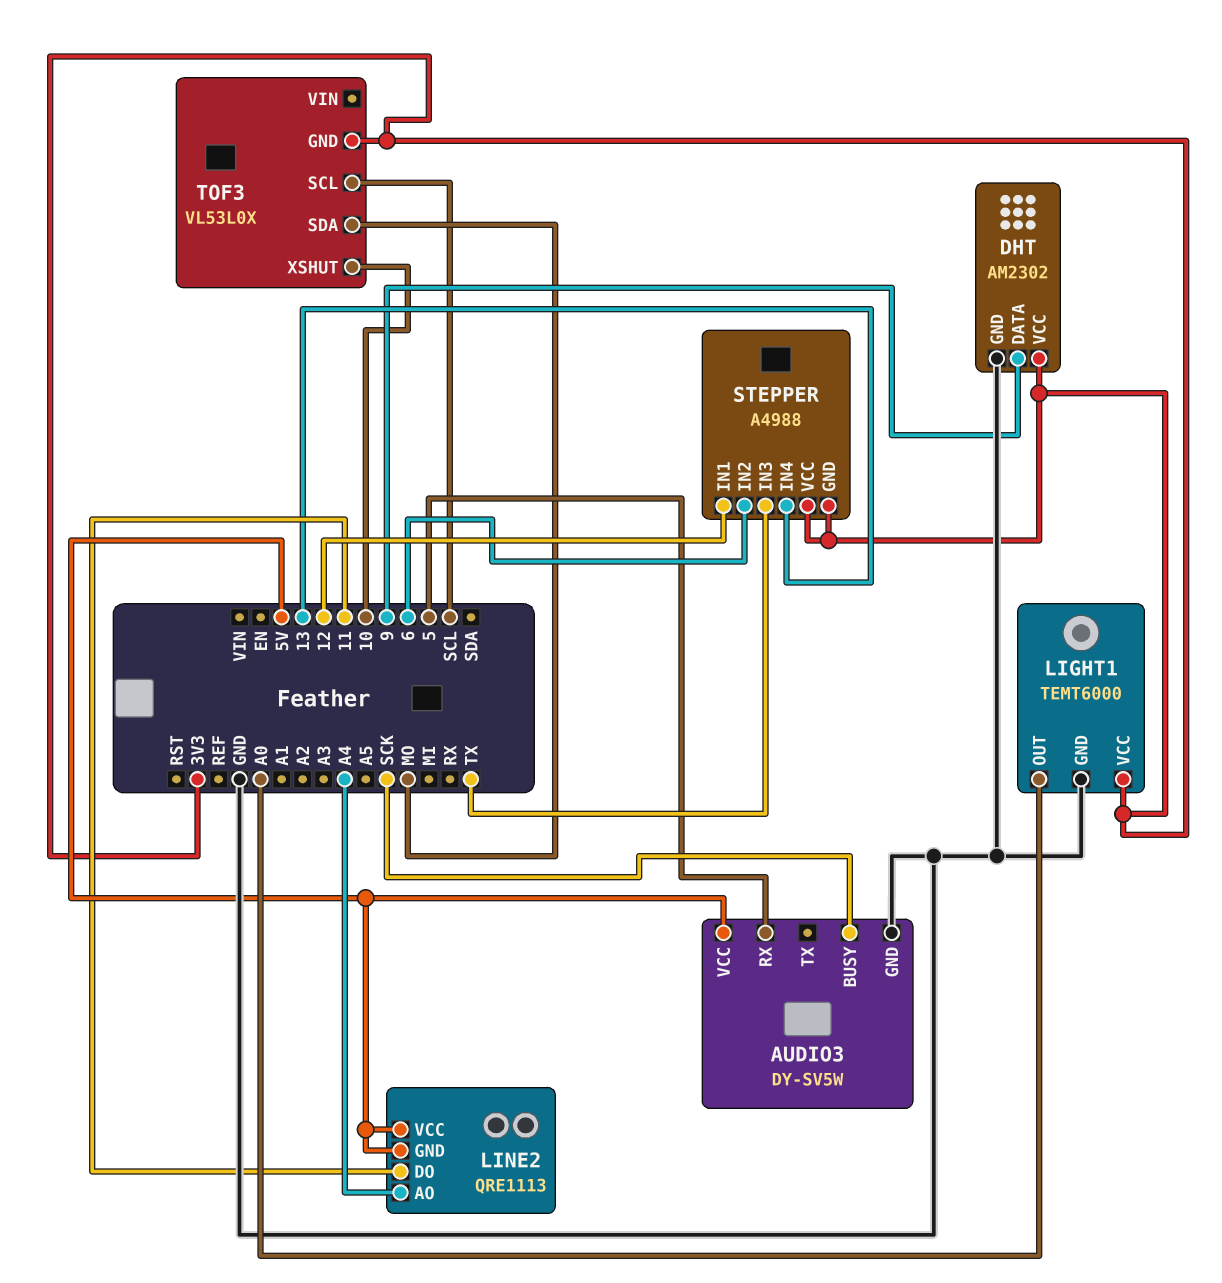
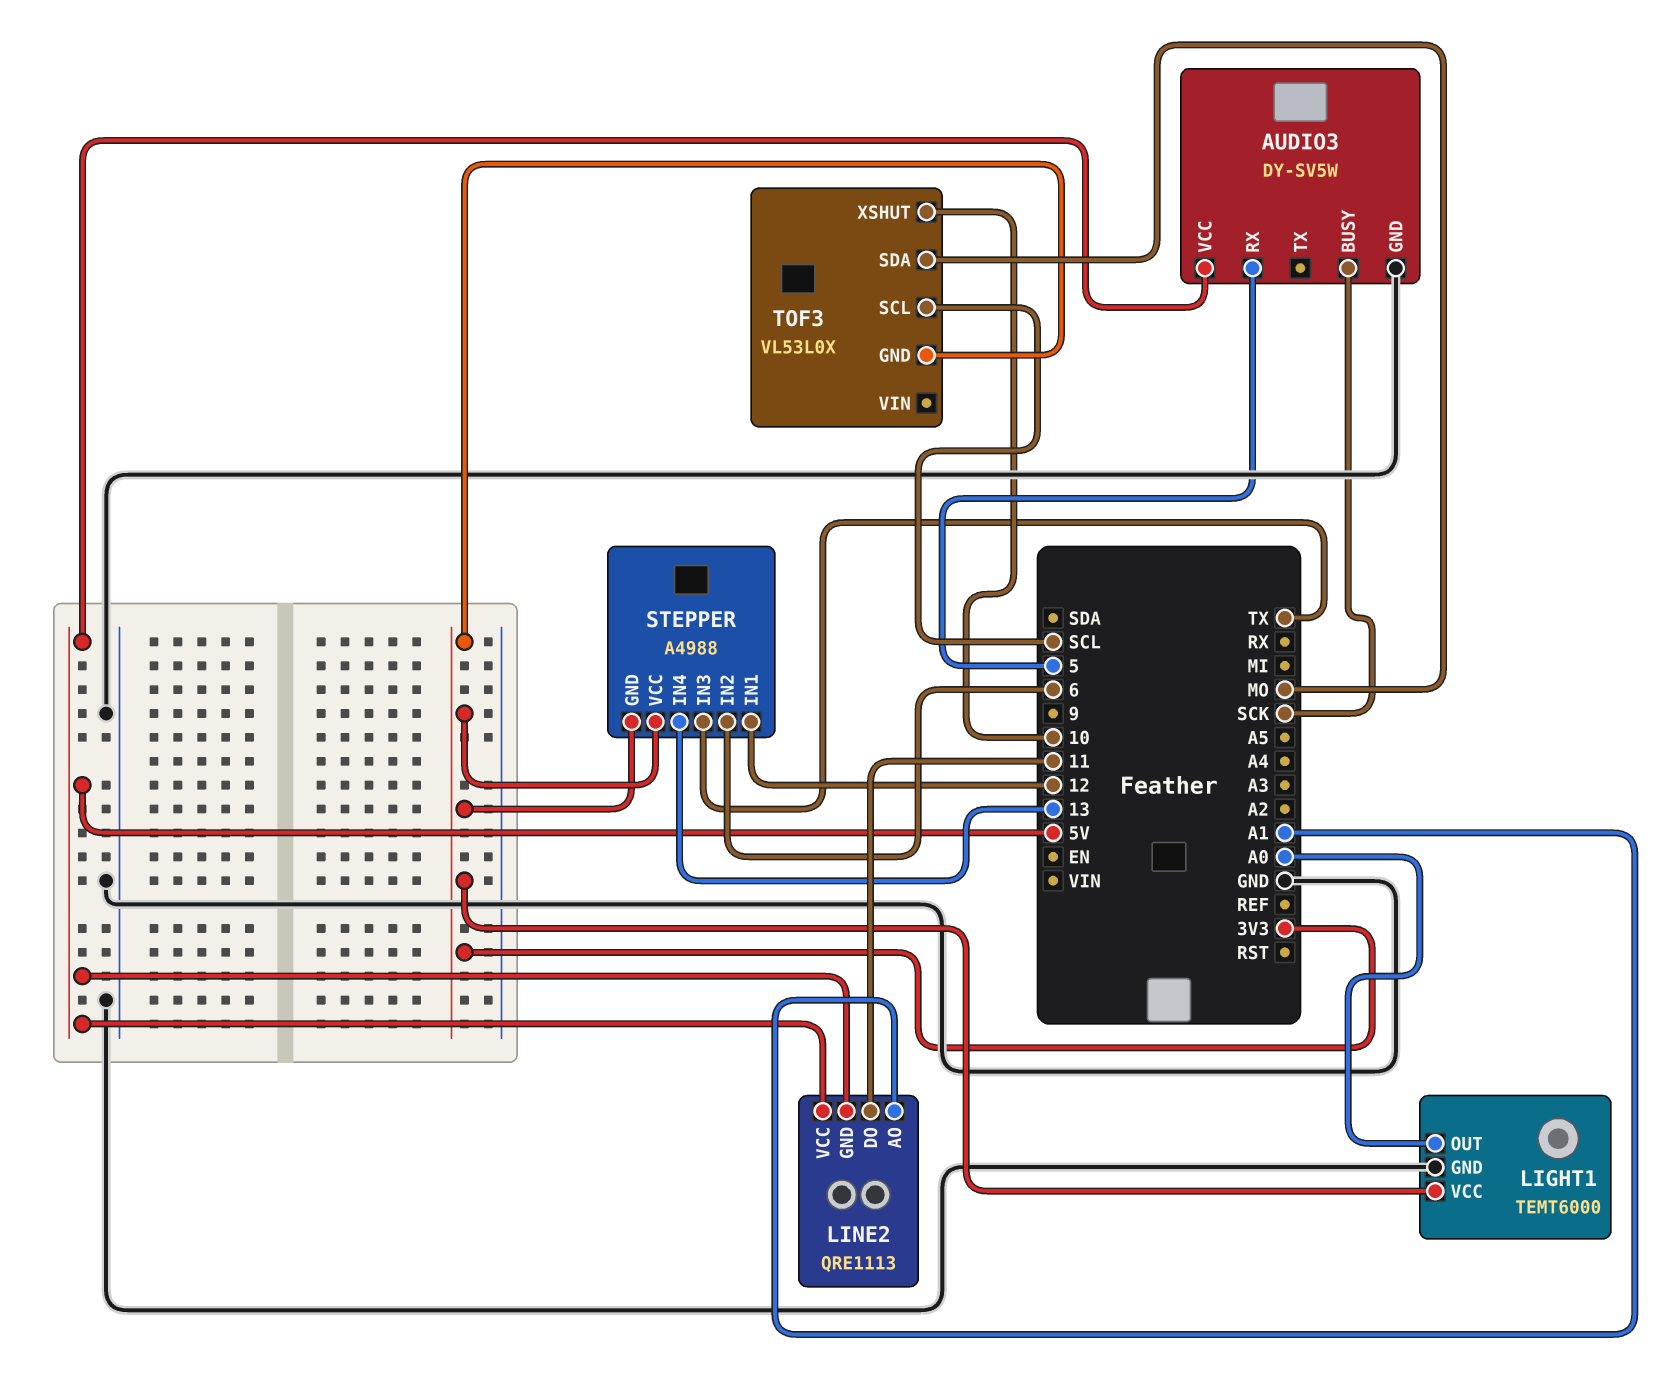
DHT: AM2302 -> none
DHT pin DATA: 9 -> none
DHT pin GND: GND -> none
DHT pin VCC: 3V3 -> none
LINE2 pin AO: A4 -> A1

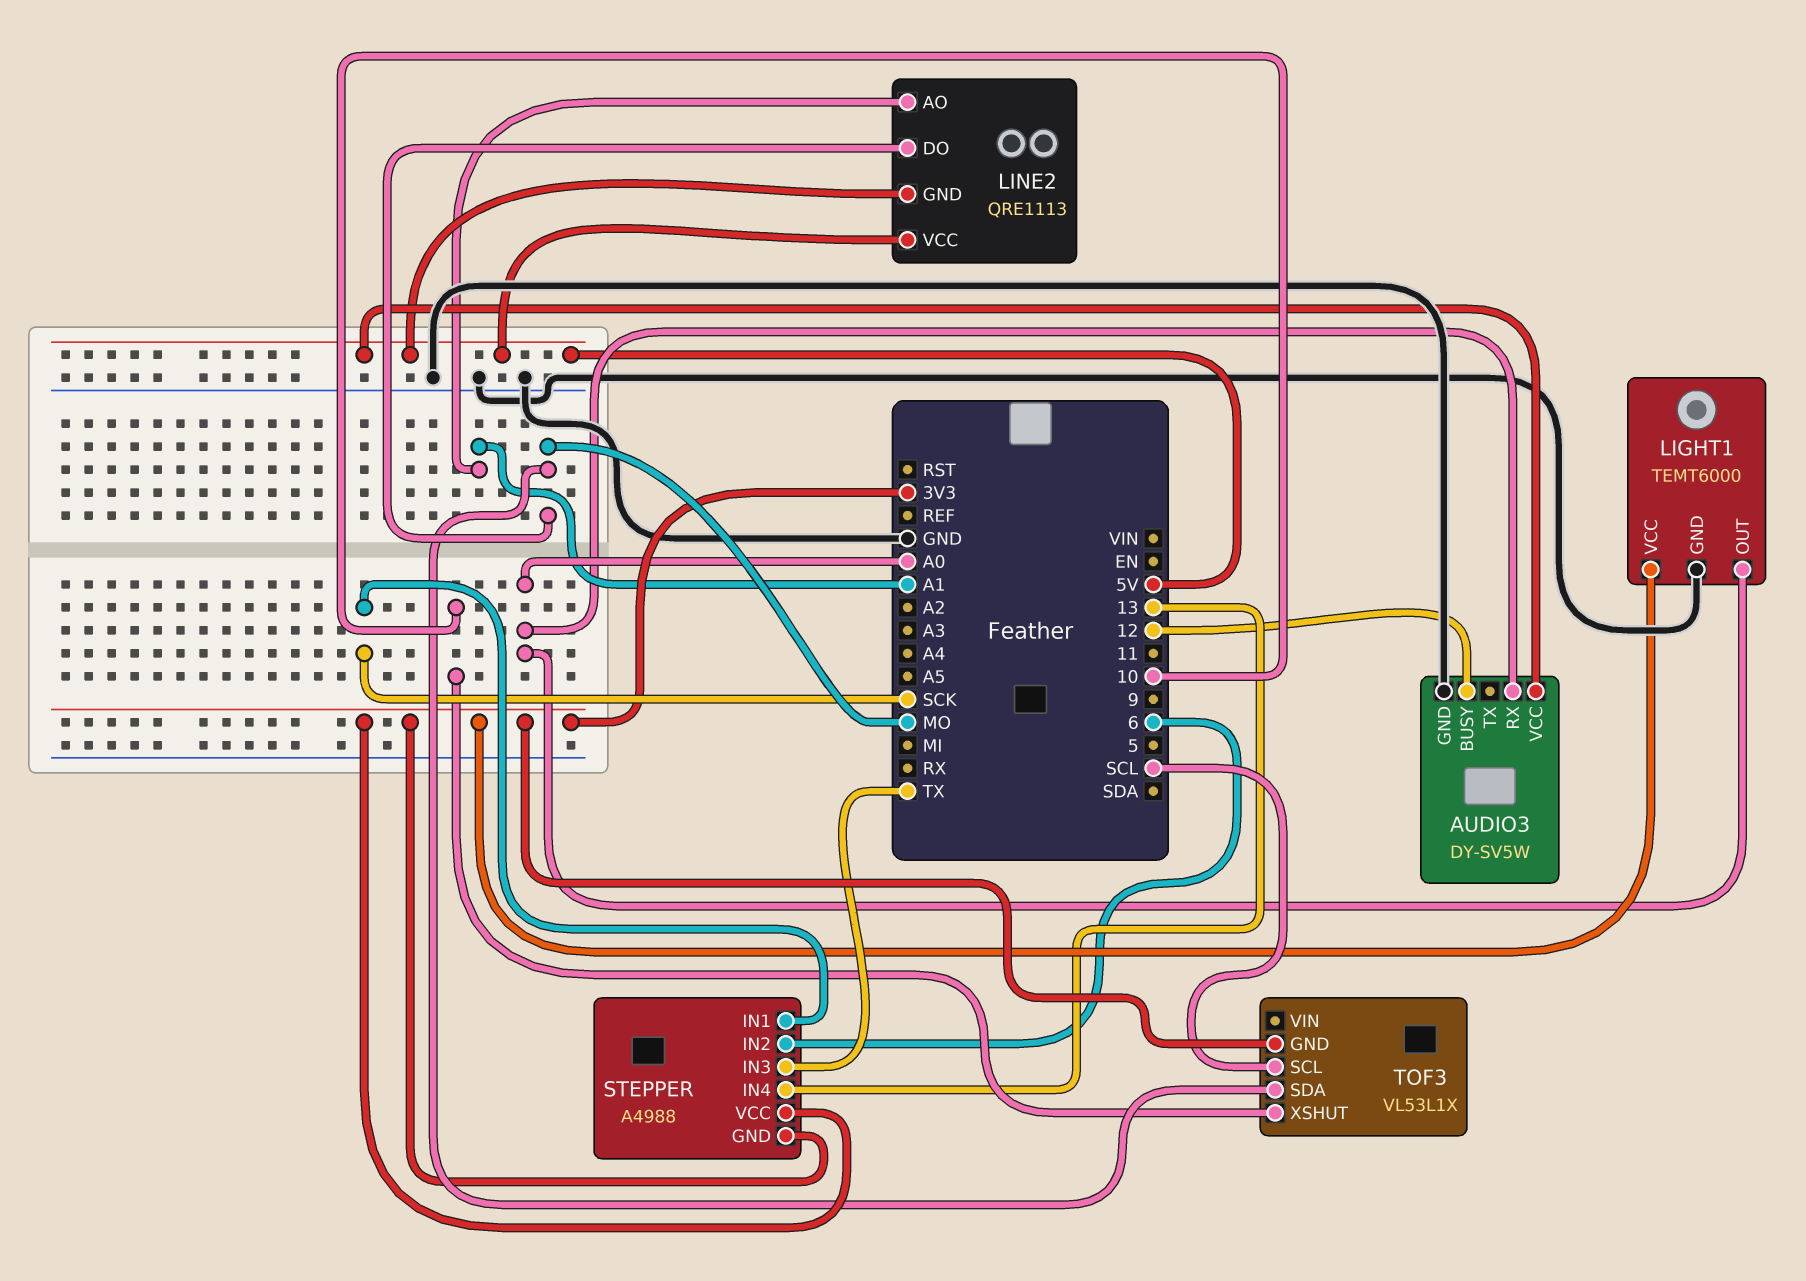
AUDIO3 pin BUSY: SCK -> 12
AUDIO3 pin RX: 5 -> A0
LINE2 pin DO: 11 -> MO
STEPPER pin IN1: 12 -> SCK
TOF3: VL53L0X -> VL53L1X

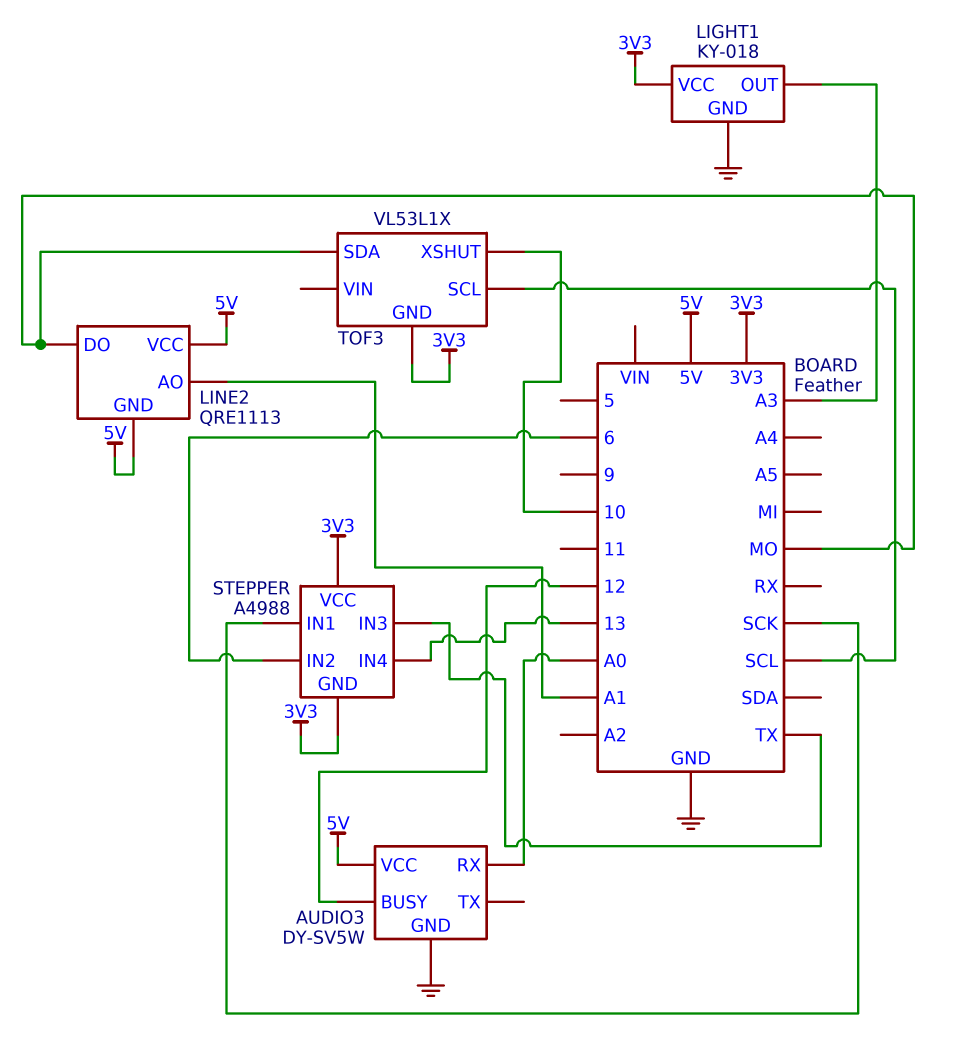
LIGHT1: TEMT6000 -> KY-018
LIGHT1 pin OUT: A0 -> A3

